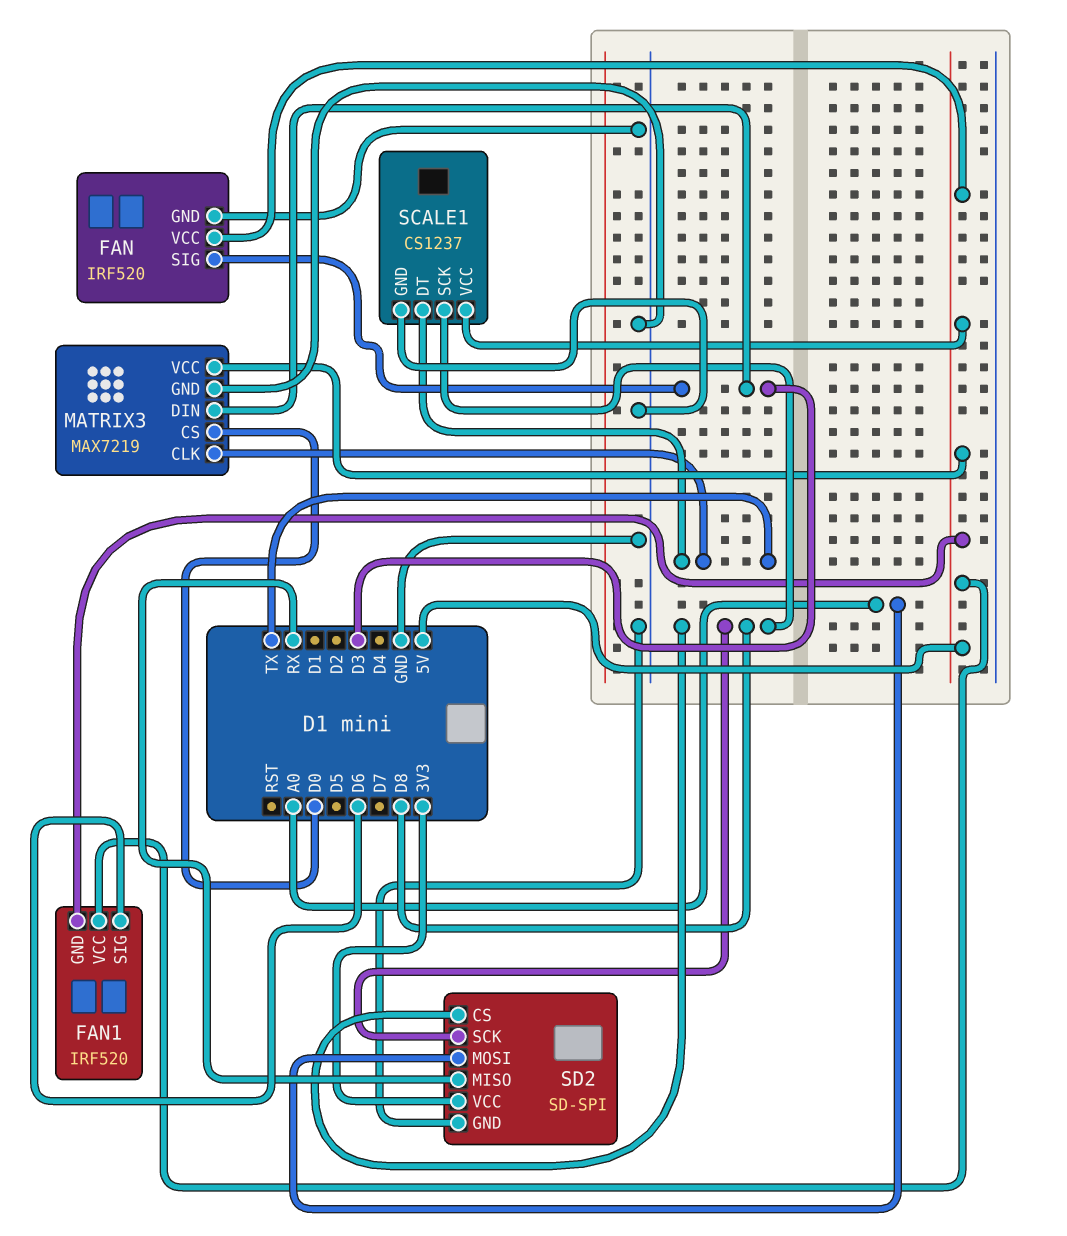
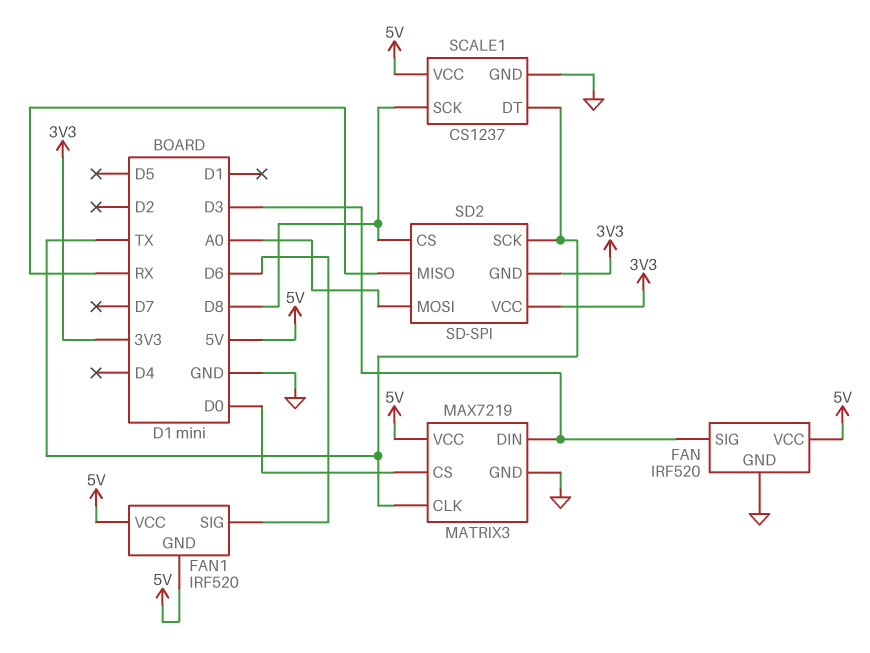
SD2 pin GND: GND -> 3V3
SD2 pin SCK: D8 -> TX

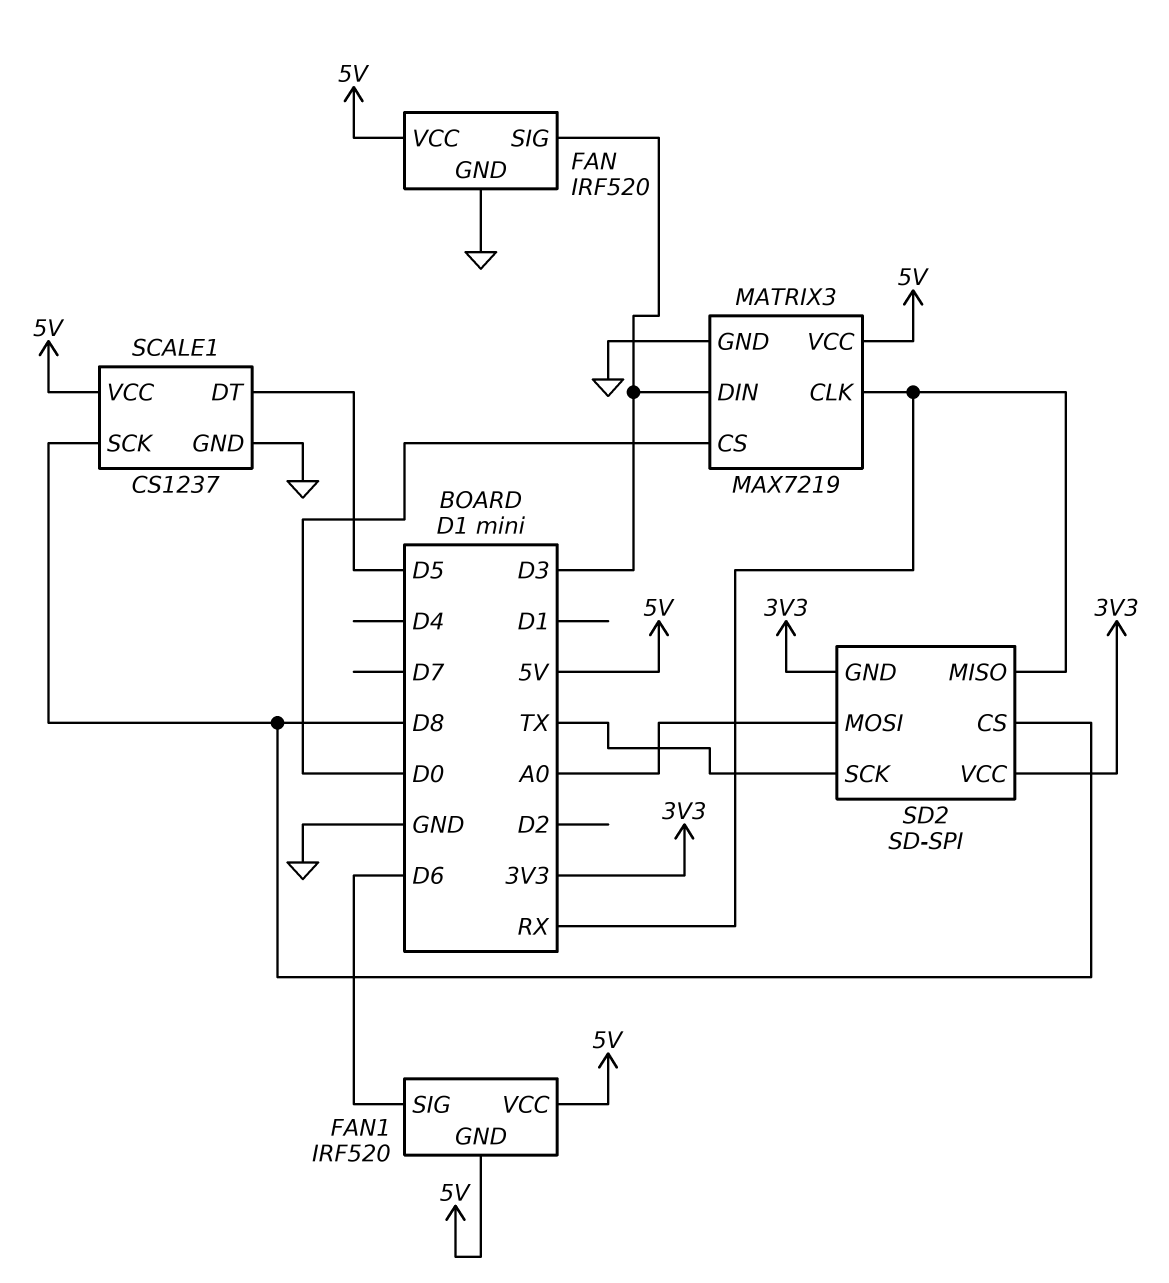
MATRIX3 pin CLK: TX -> RX
SCALE1 pin DT: TX -> D5

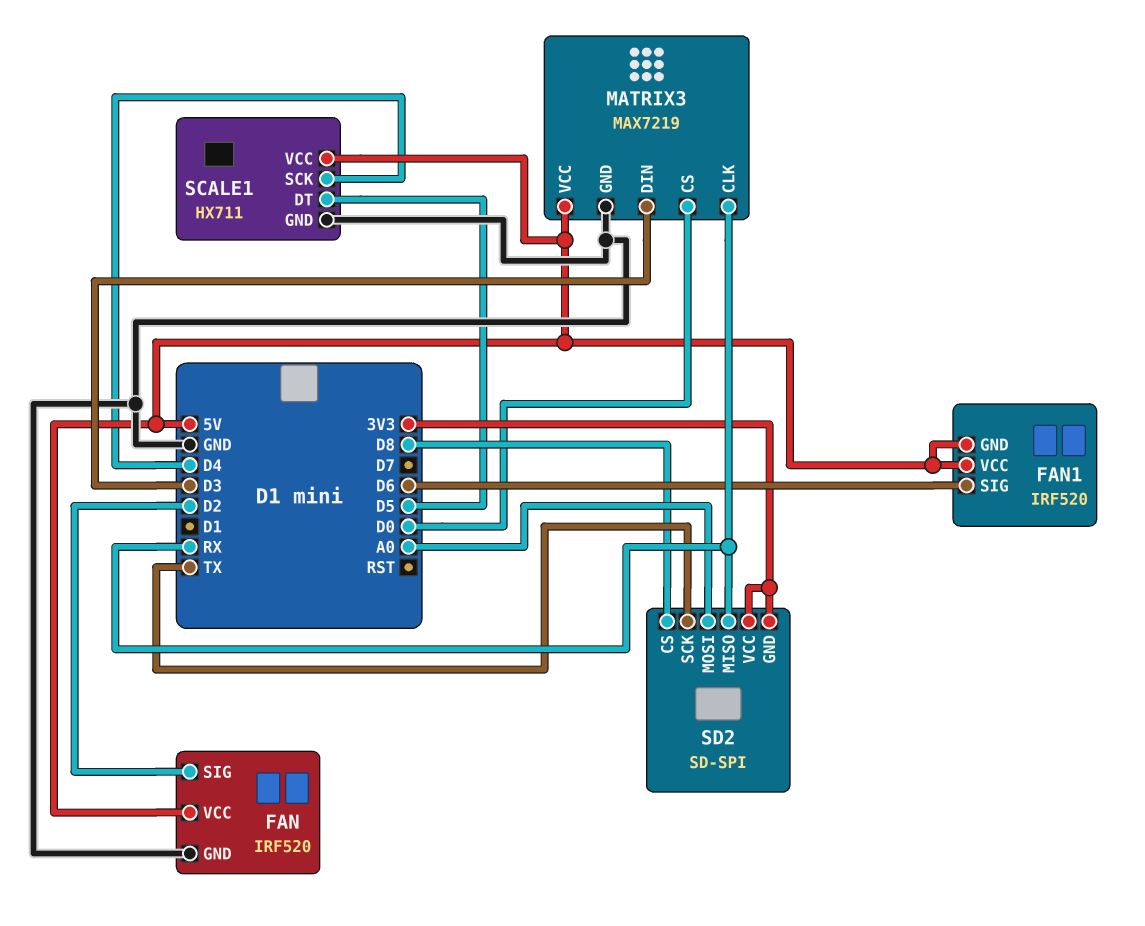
FAN pin SIG: D3 -> D2
SCALE1: CS1237 -> HX711
SCALE1 pin SCK: D8 -> D4

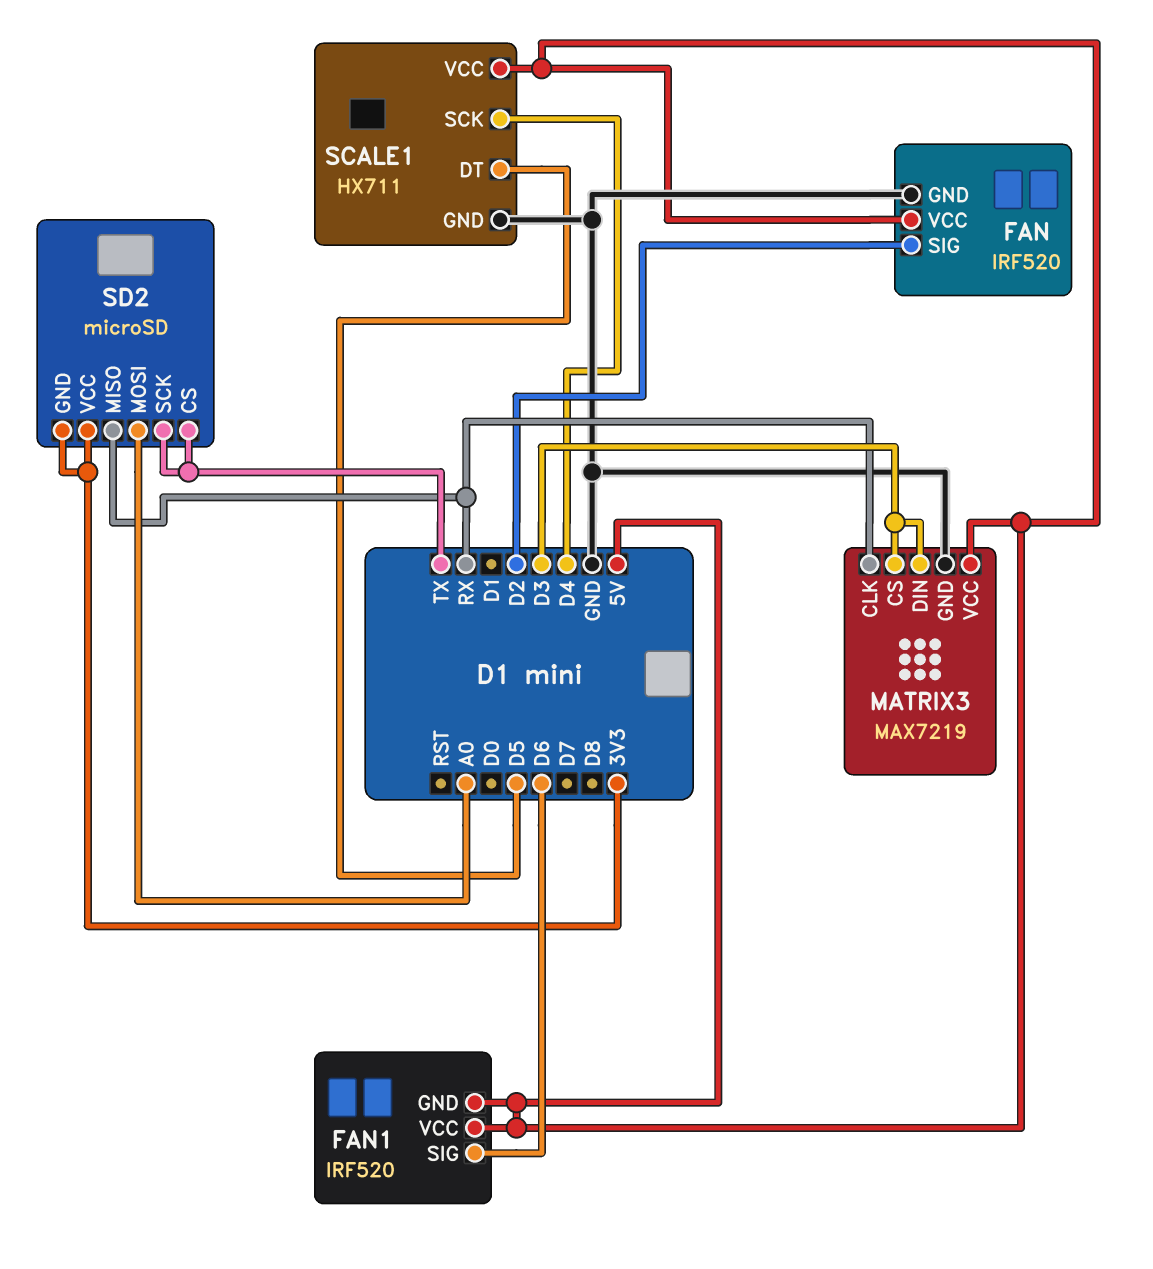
MATRIX3 pin CS: D0 -> D3
SD2: SD-SPI -> microSD
SD2 pin CS: D8 -> TX

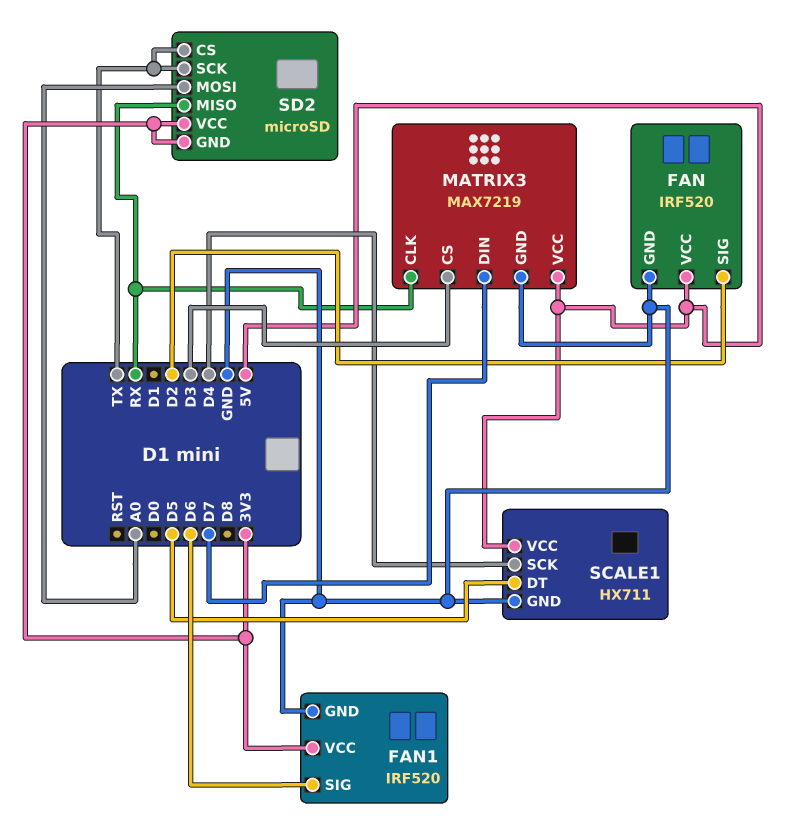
FAN1 pin GND: 5V -> GND
FAN1 pin VCC: 5V -> 3V3
MATRIX3 pin DIN: D3 -> D7

